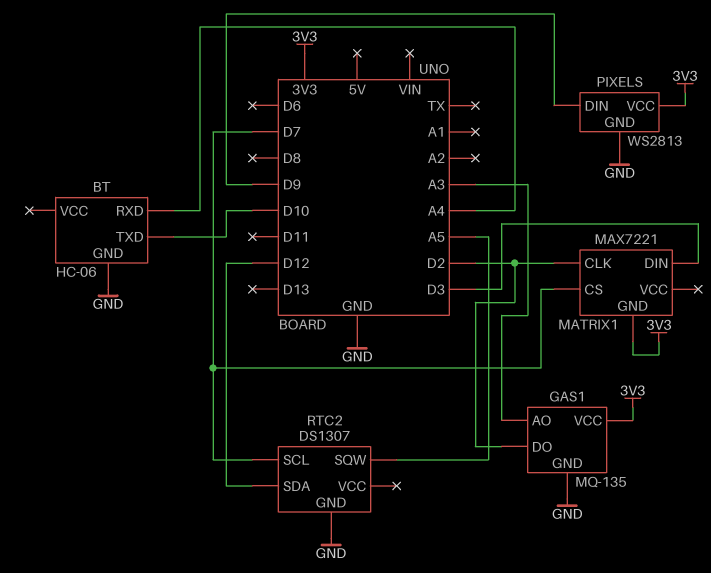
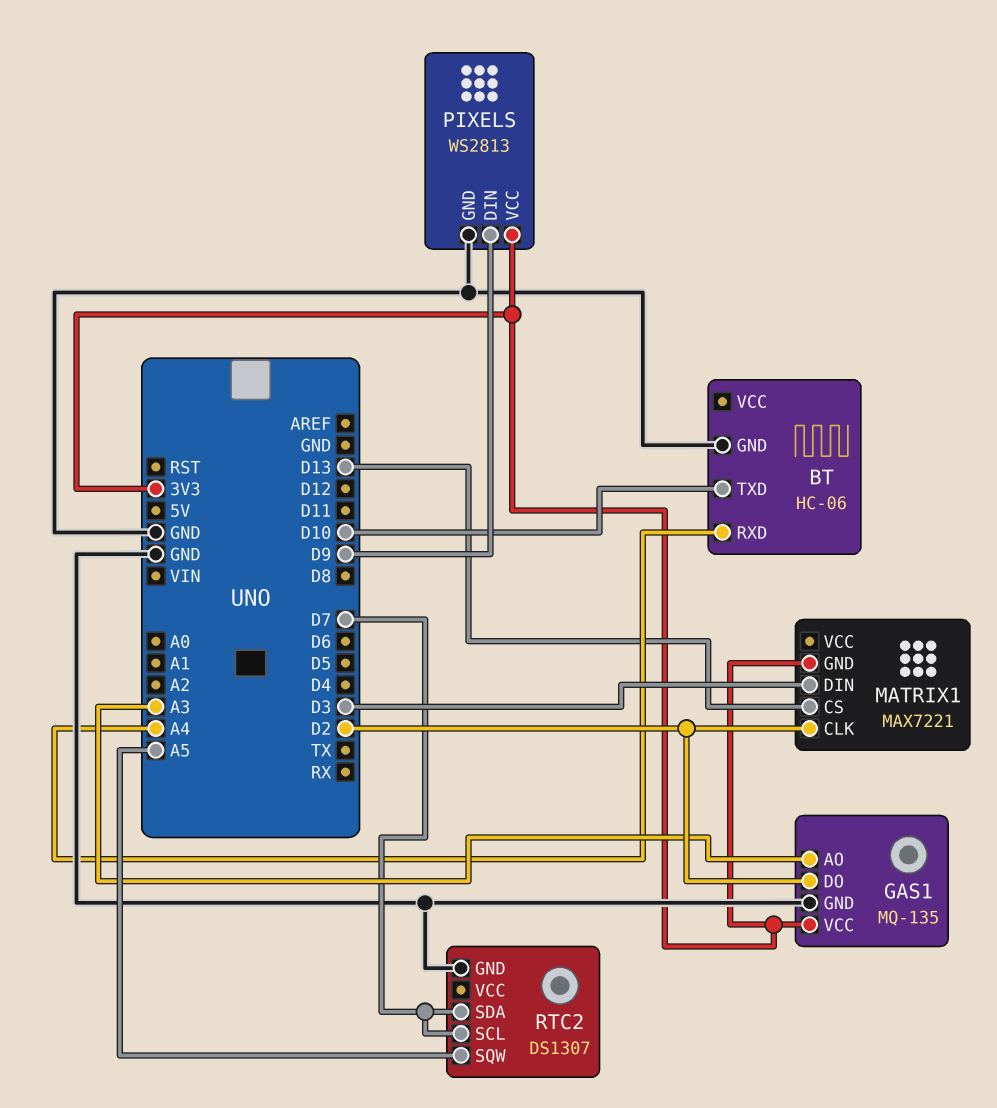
MATRIX1 pin CS: D7 -> D13
RTC2 pin SDA: D12 -> D7

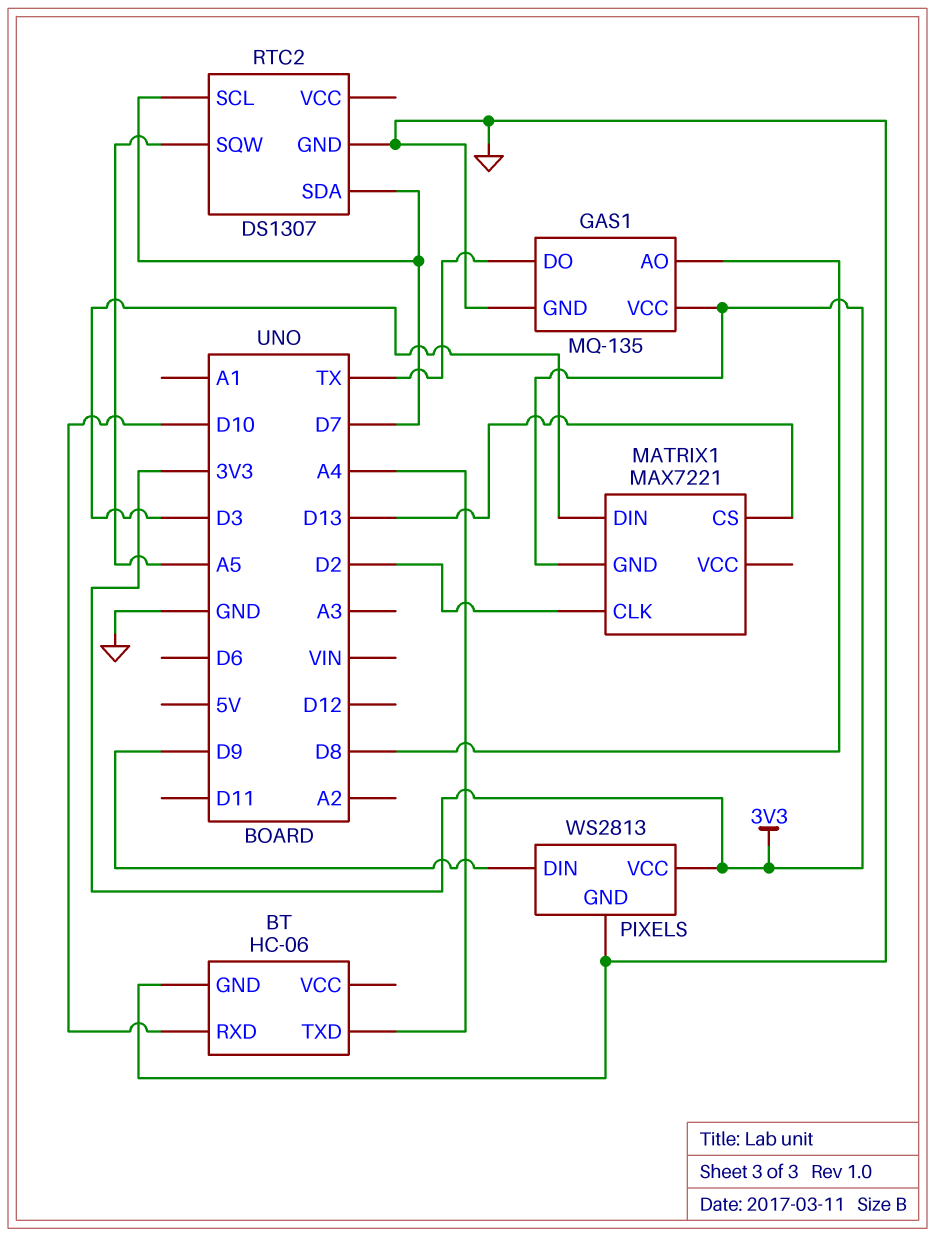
BT pin RXD: A4 -> D10
BT pin TXD: D10 -> A4
GAS1 pin AO: A3 -> D8
GAS1 pin DO: D2 -> TX

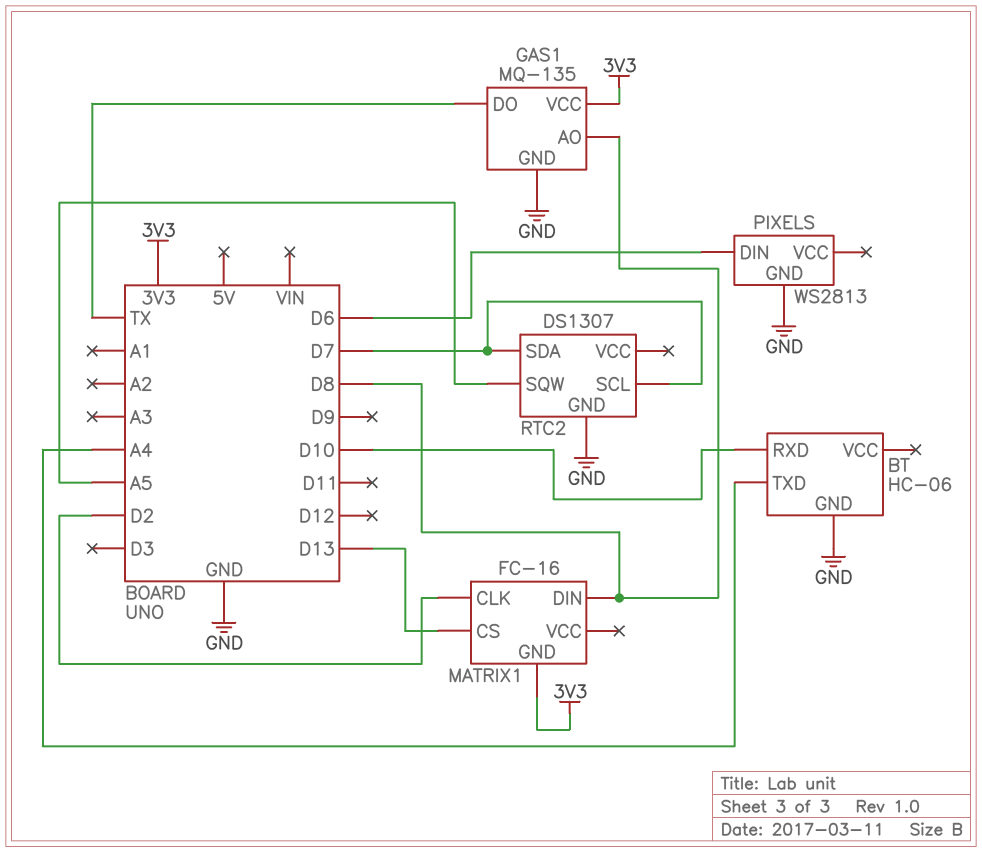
MATRIX1: MAX7221 -> FC-16
MATRIX1 pin DIN: D3 -> D8
PIXELS pin DIN: D9 -> D6
PIXELS pin VCC: 3V3 -> none

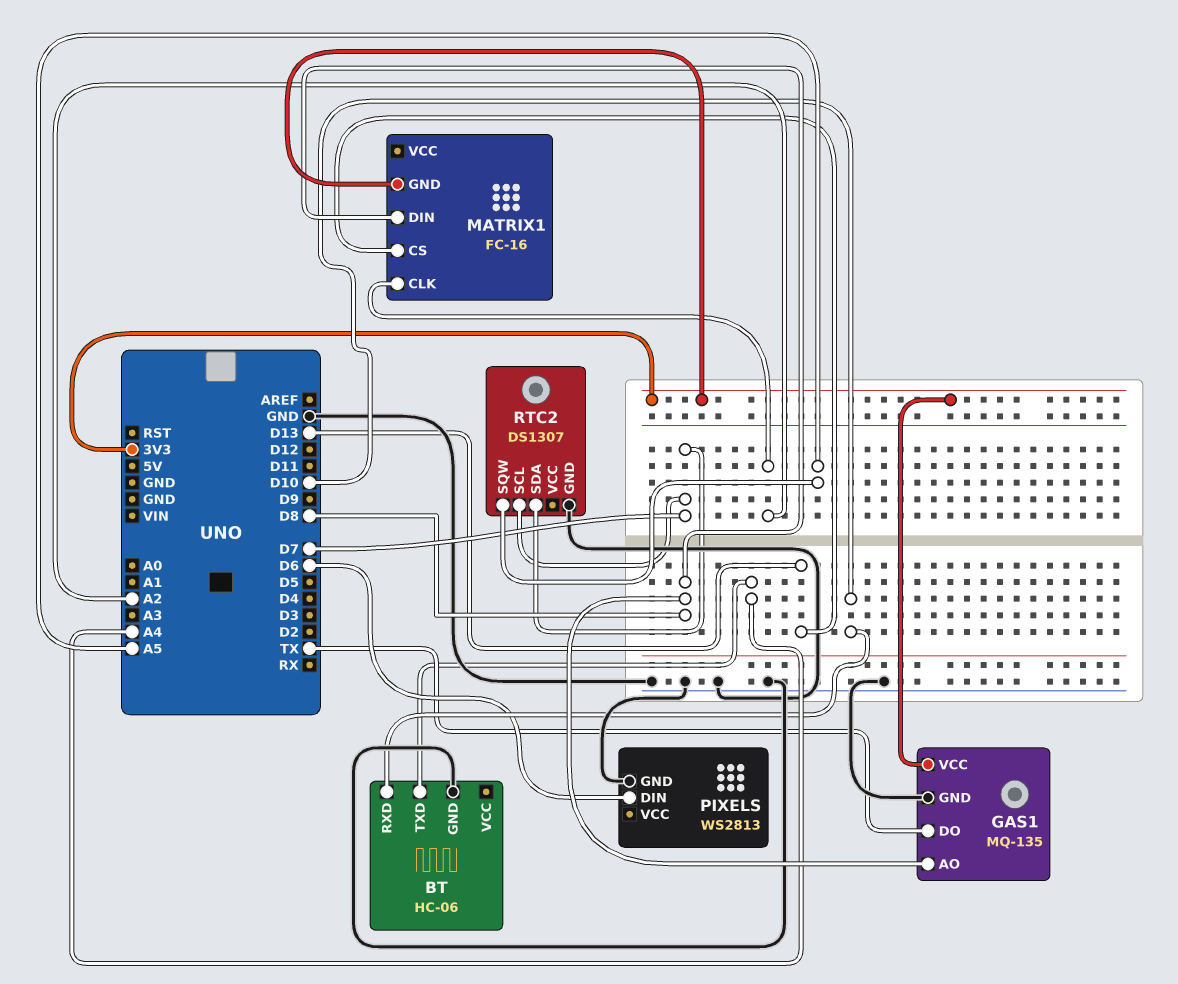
MATRIX1 pin CLK: D2 -> A2

